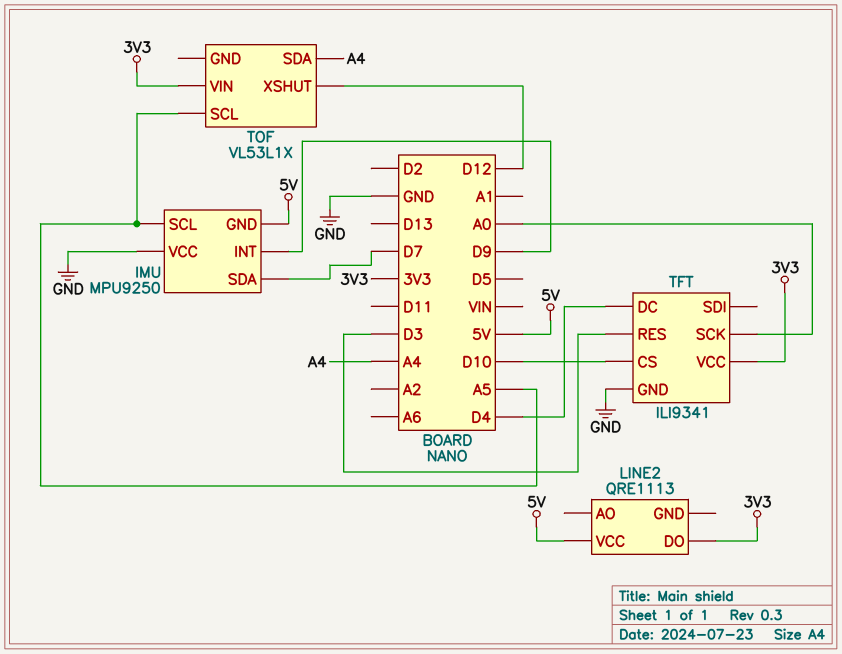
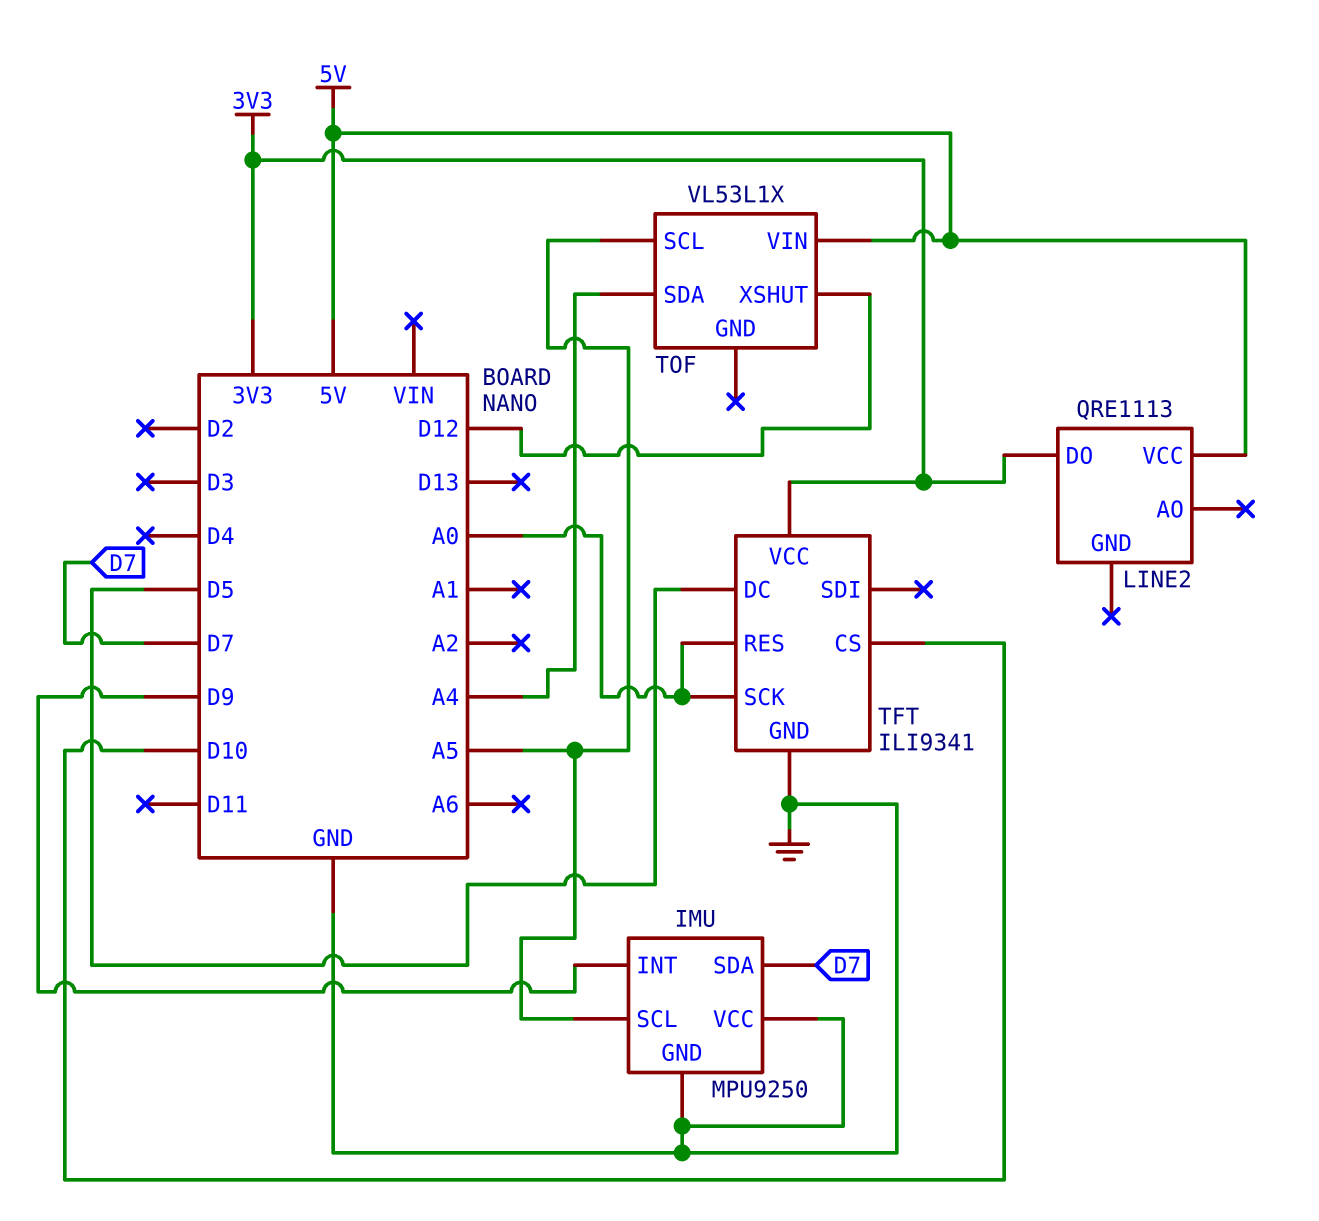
IMU pin GND: 5V -> GND
TFT pin DC: D4 -> D5
TFT pin RES: D3 -> A0
TOF pin VIN: 3V3 -> 5V

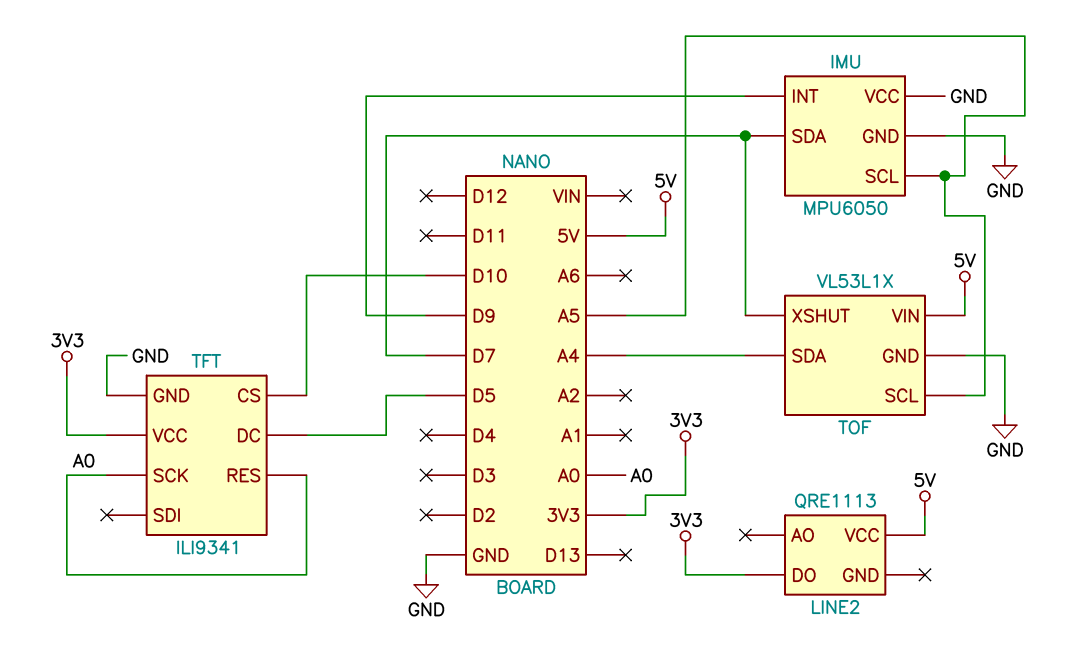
IMU: MPU9250 -> MPU6050
TOF pin GND: none -> GND
TOF pin XSHUT: D12 -> D7

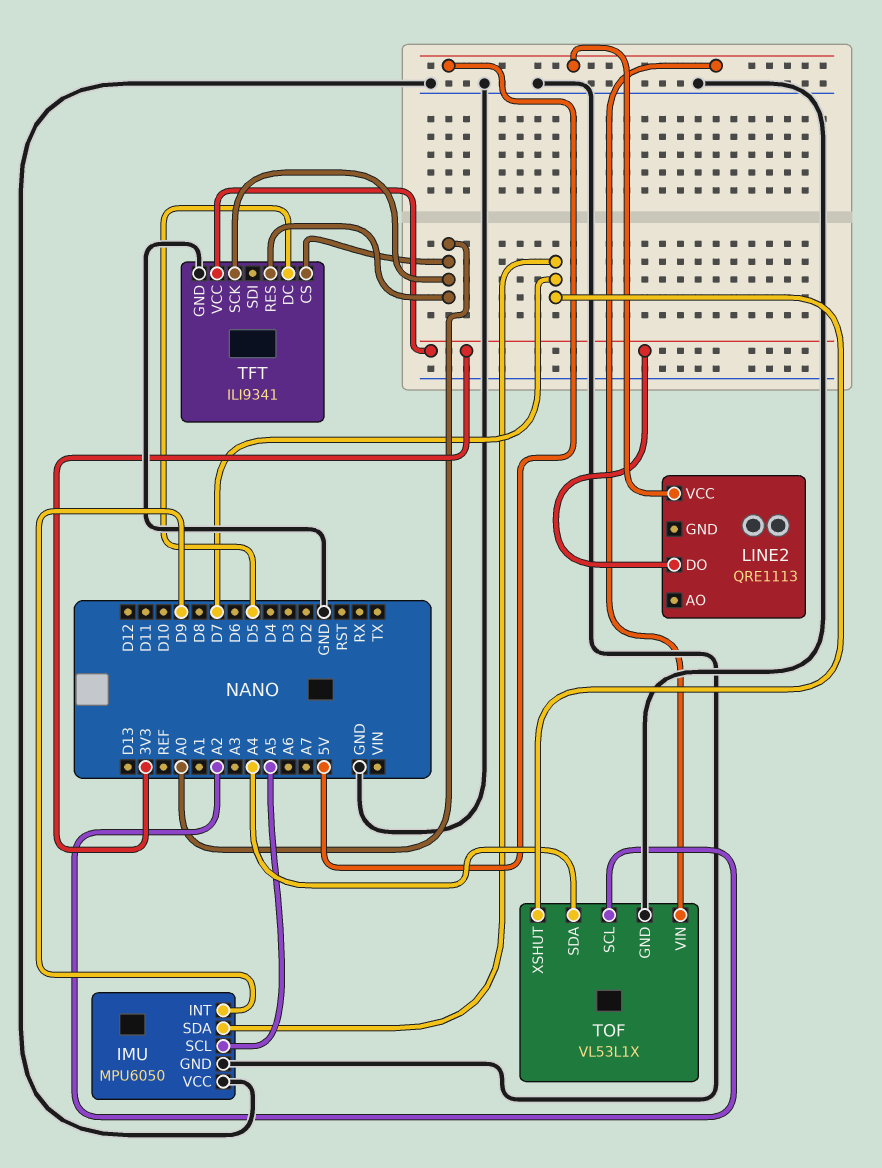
TFT pin CS: D10 -> A0
TOF pin SCL: A5 -> A2

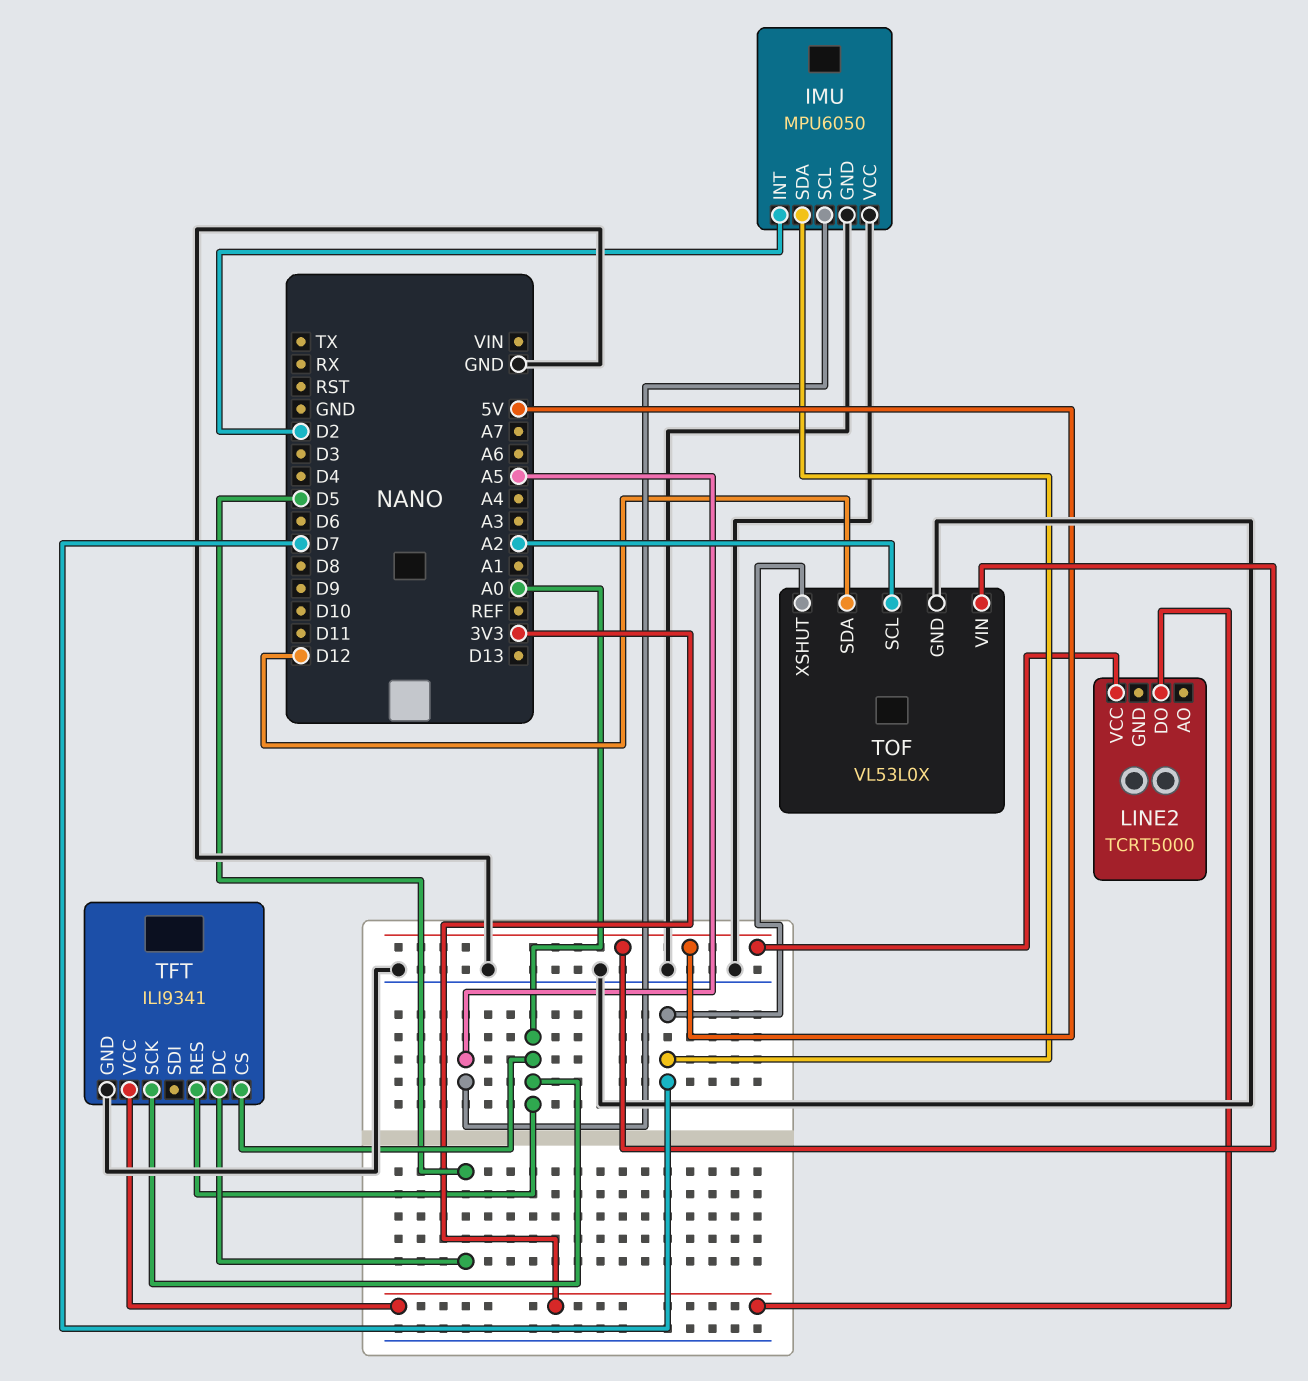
IMU pin INT: D9 -> D2
LINE2: QRE1113 -> TCRT5000
TOF: VL53L1X -> VL53L0X
TOF pin SDA: A4 -> D12

